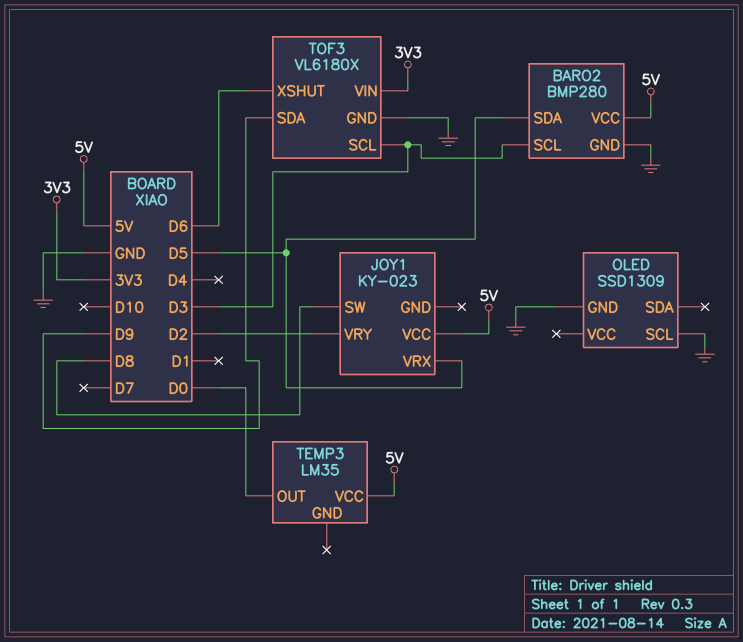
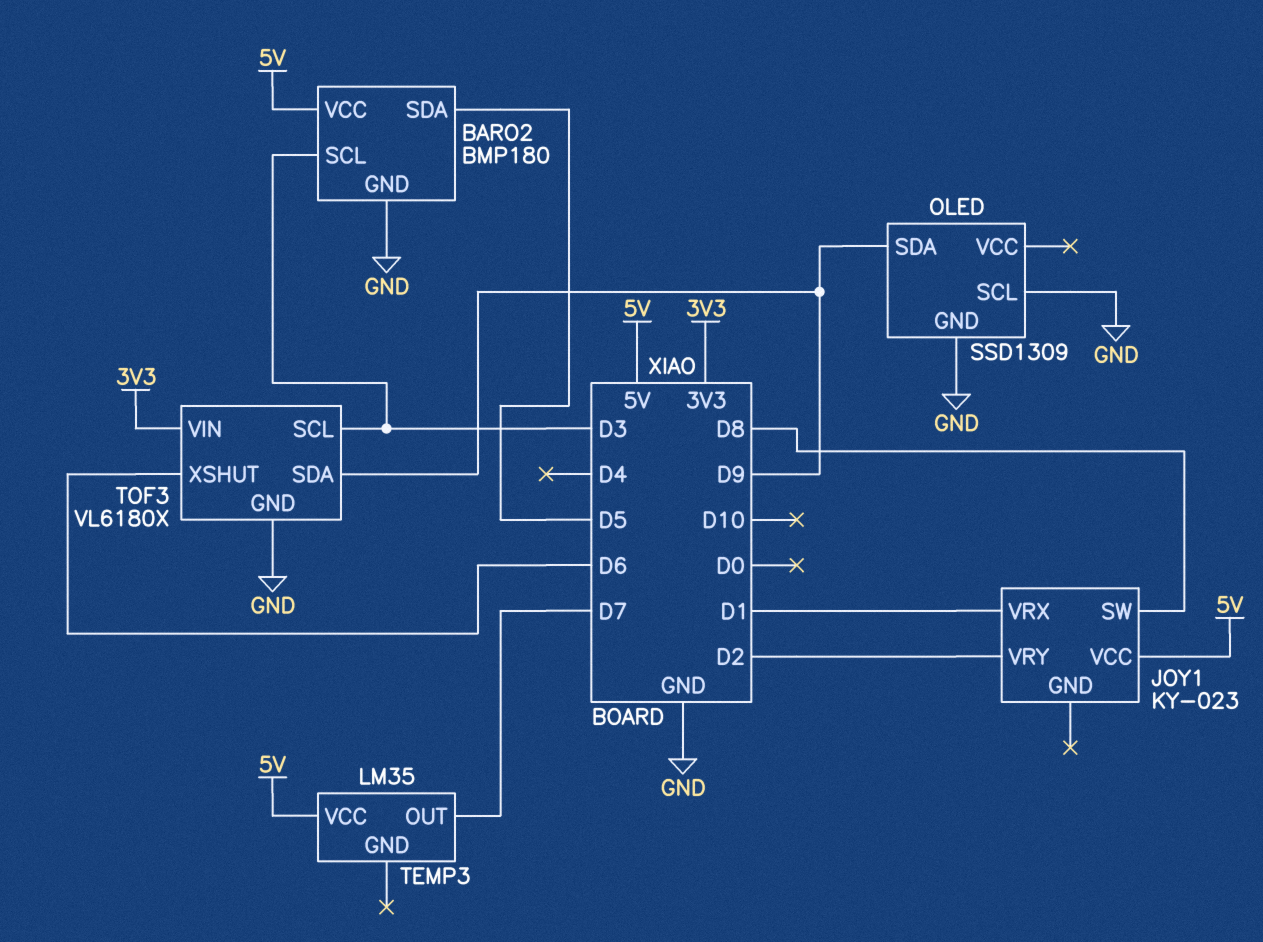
BARO2: BMP280 -> BMP180
JOY1 pin VRX: D5 -> D1
OLED pin SDA: none -> D9
TEMP3 pin OUT: D0 -> D7

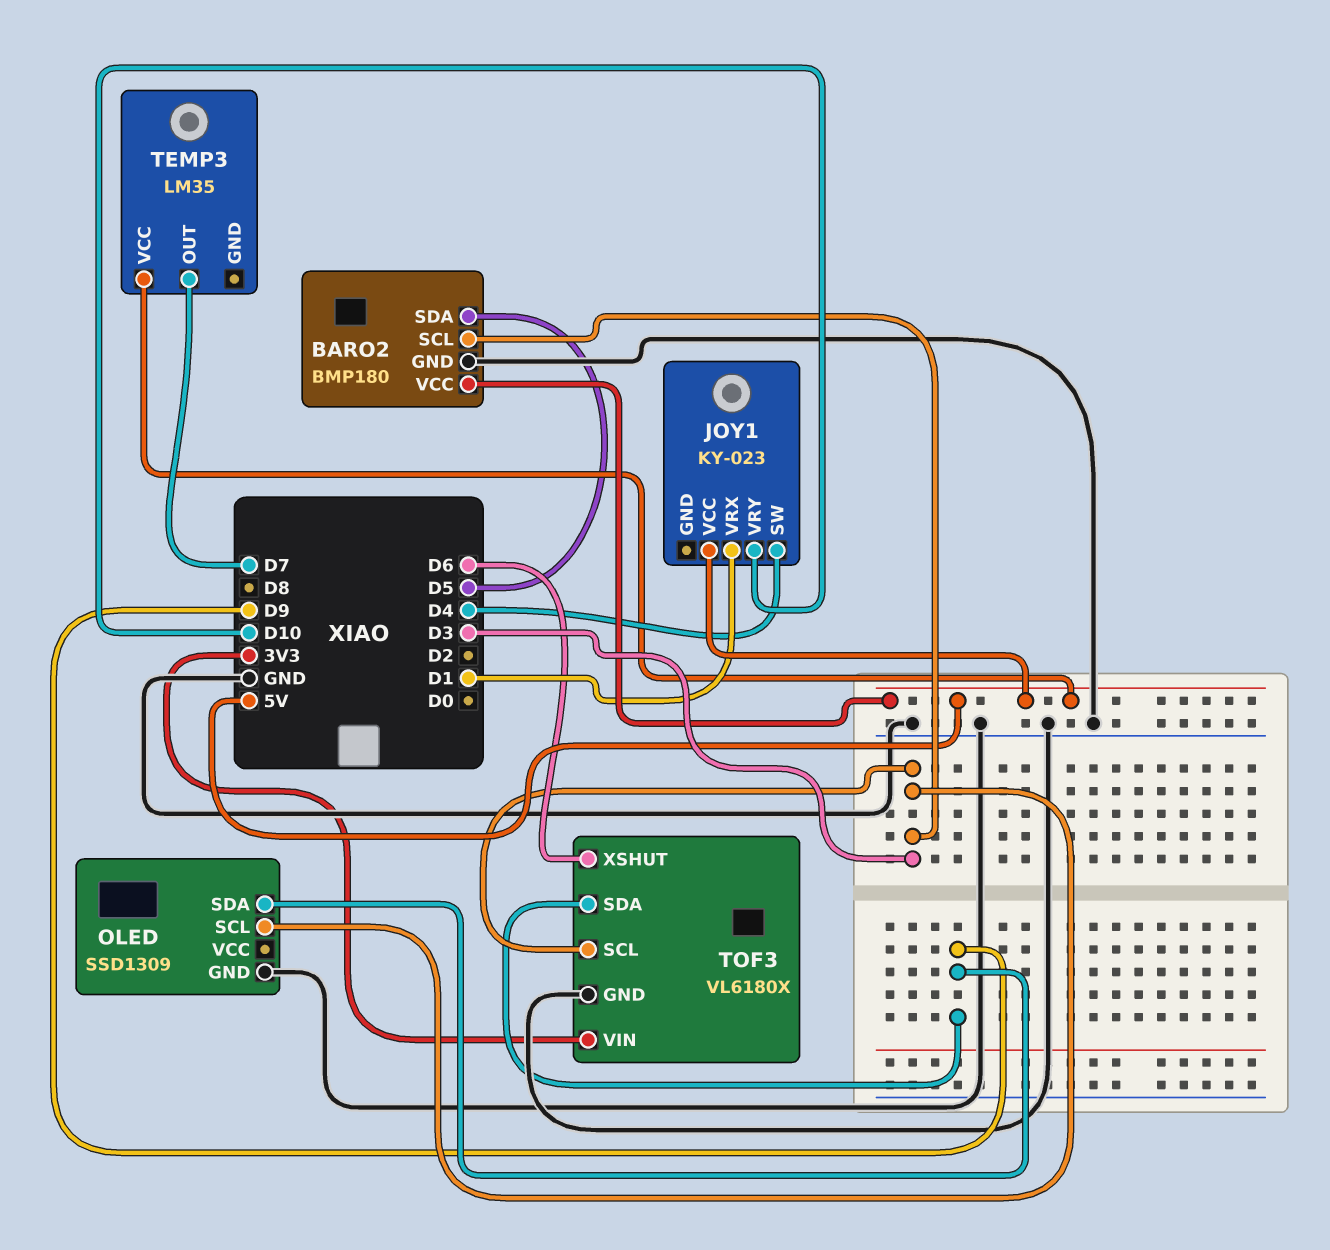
JOY1 pin SW: D8 -> D4
JOY1 pin VRY: D2 -> D10
OLED pin SCL: GND -> D3

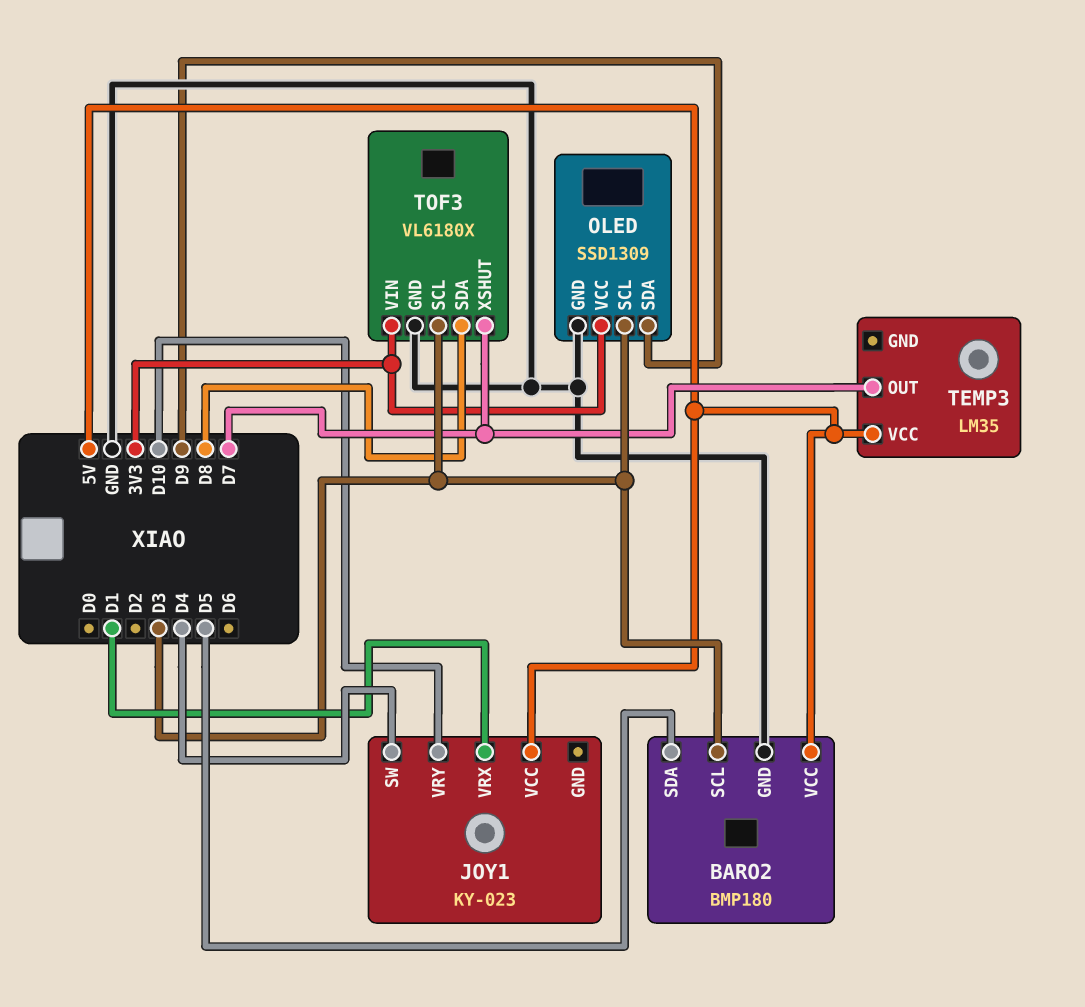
OLED pin VCC: none -> 3V3
TOF3 pin SDA: D9 -> D8
TOF3 pin XSHUT: D6 -> D7

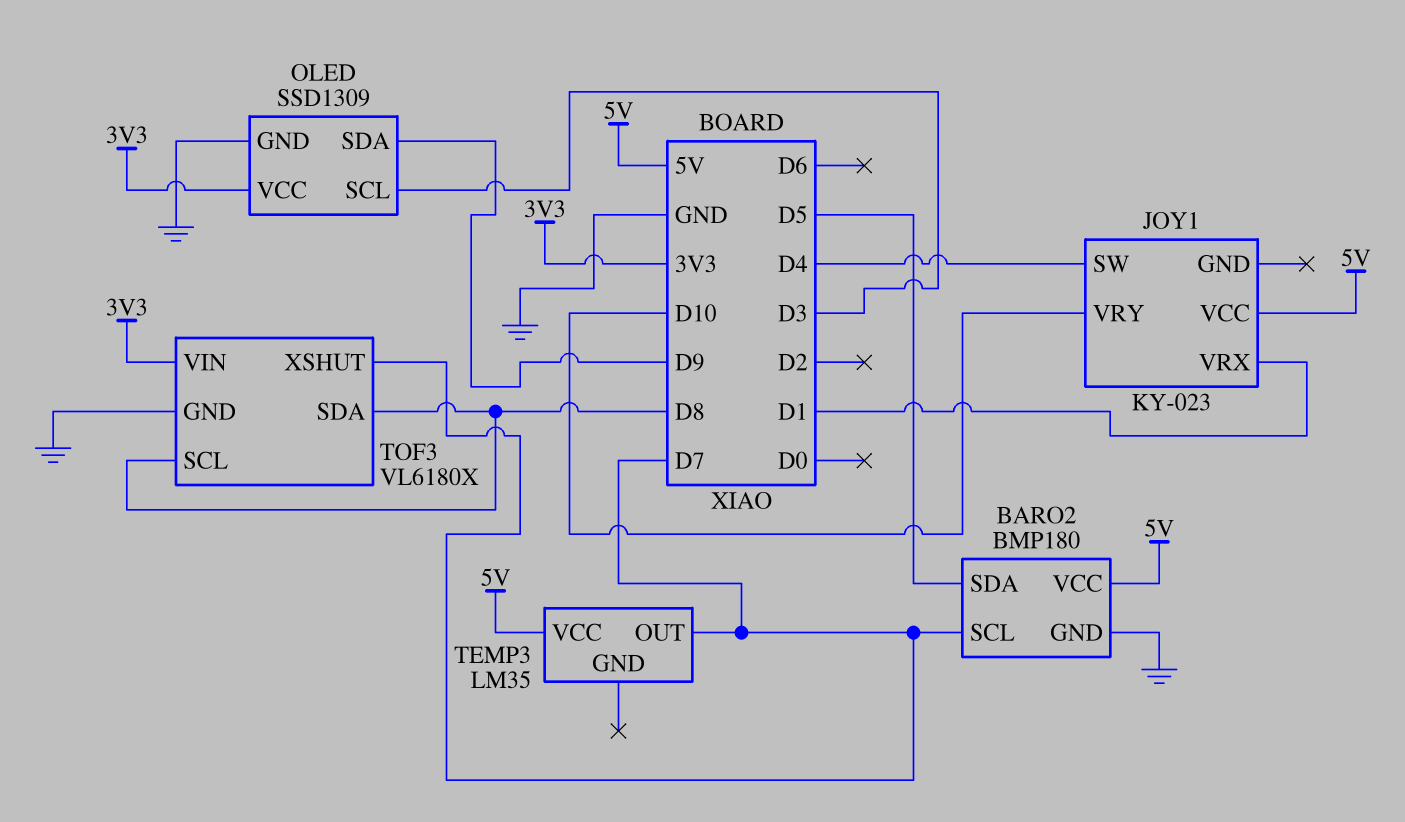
BARO2 pin SCL: D3 -> D7
TOF3 pin SCL: D3 -> D8

